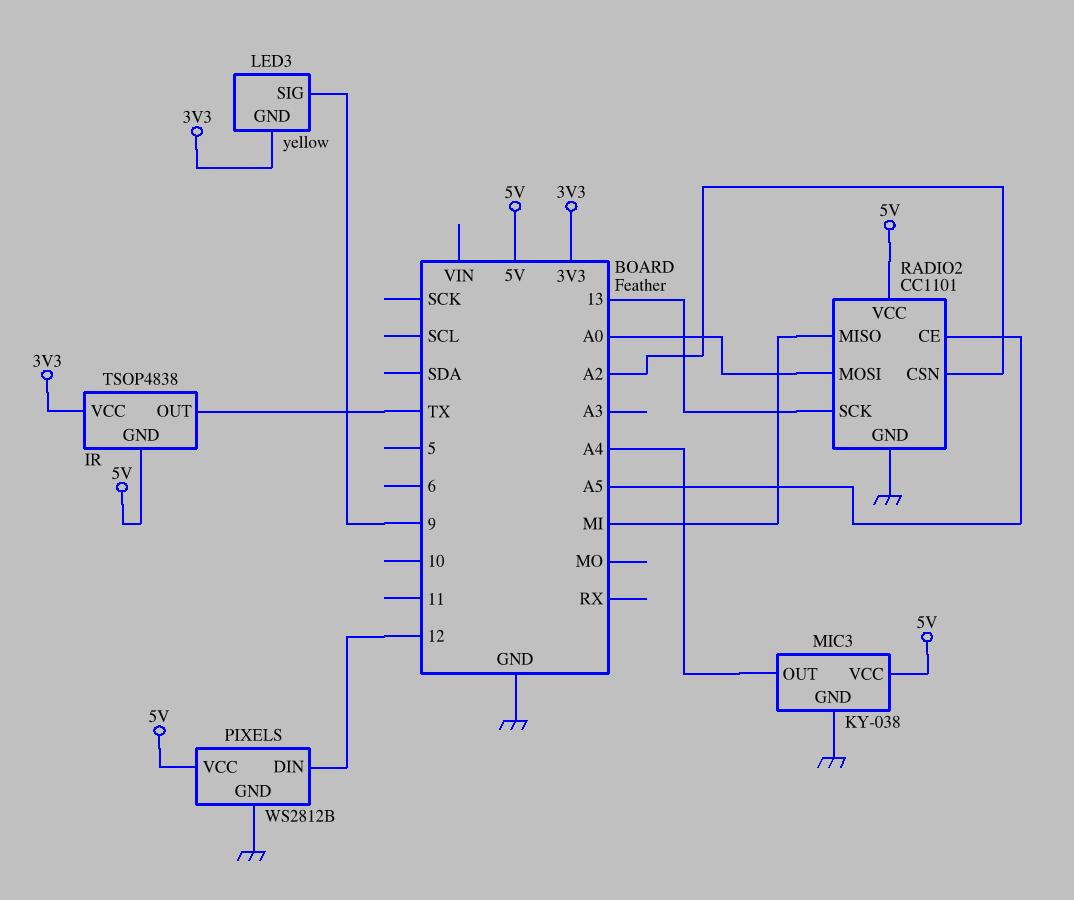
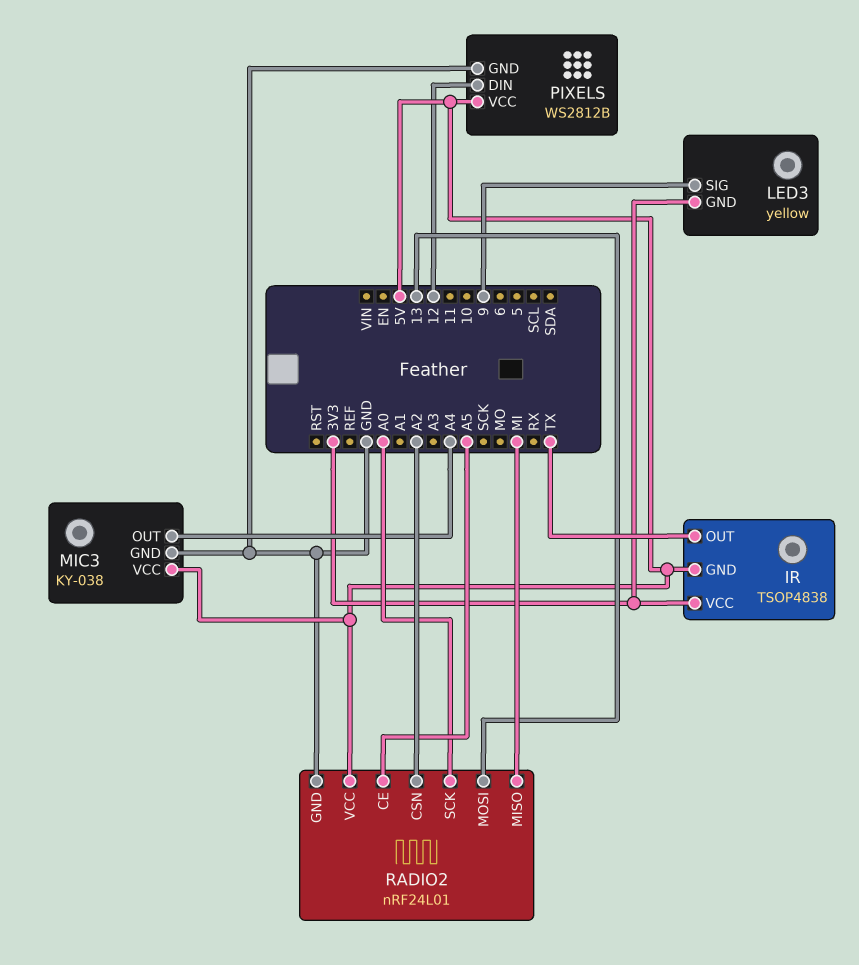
RADIO2: CC1101 -> nRF24L01
RADIO2 pin MOSI: A0 -> 13
RADIO2 pin SCK: 13 -> A0

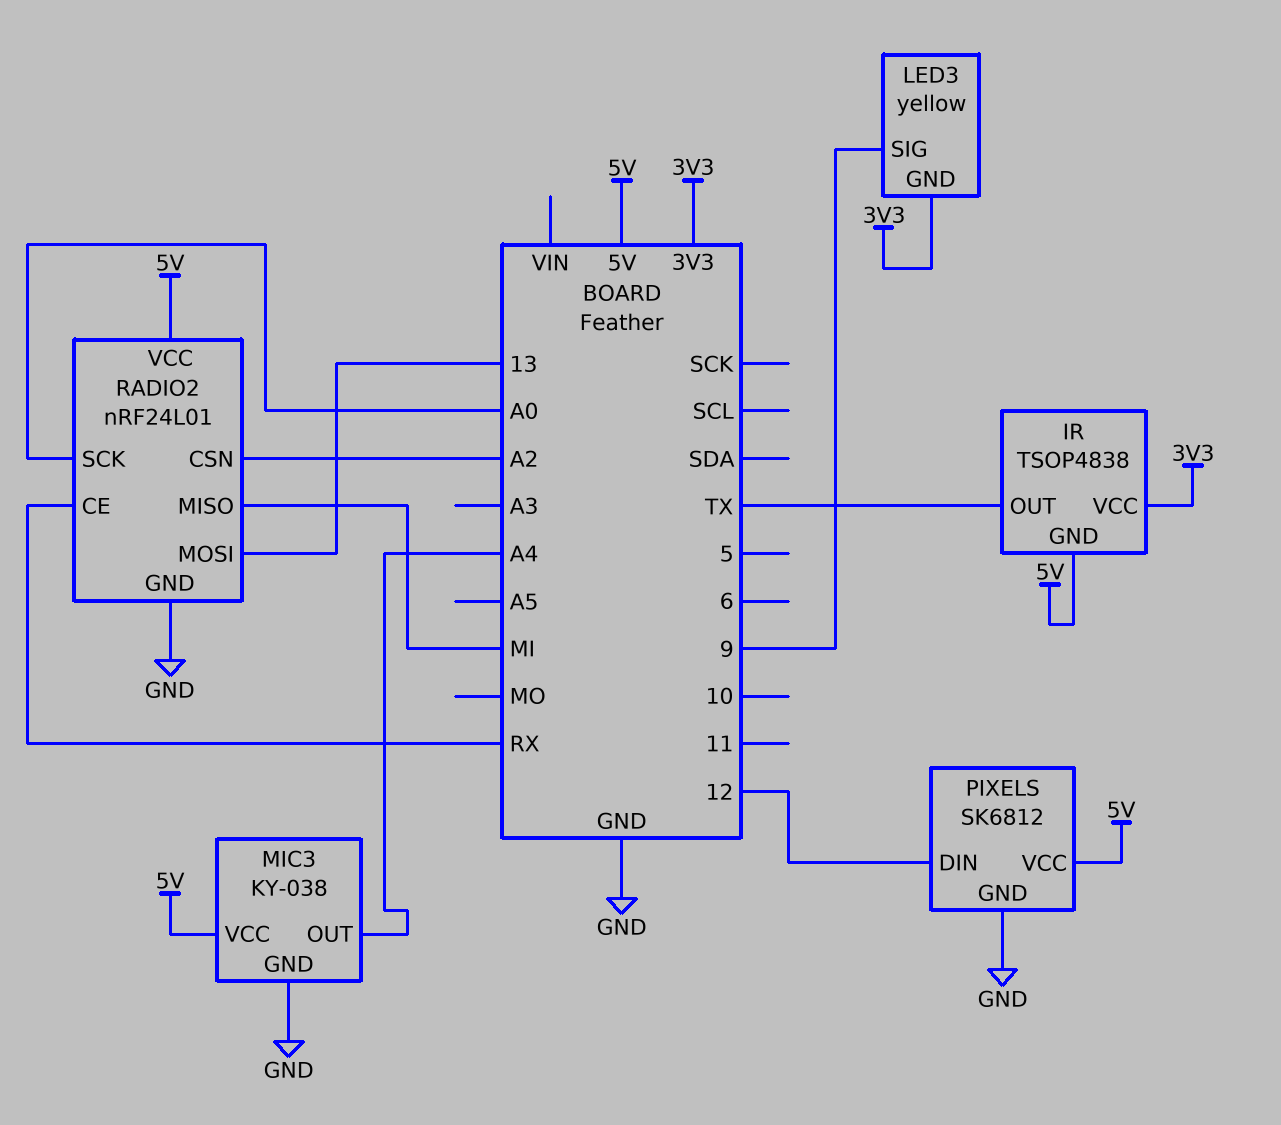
PIXELS: WS2812B -> SK6812
RADIO2 pin CE: A5 -> RX

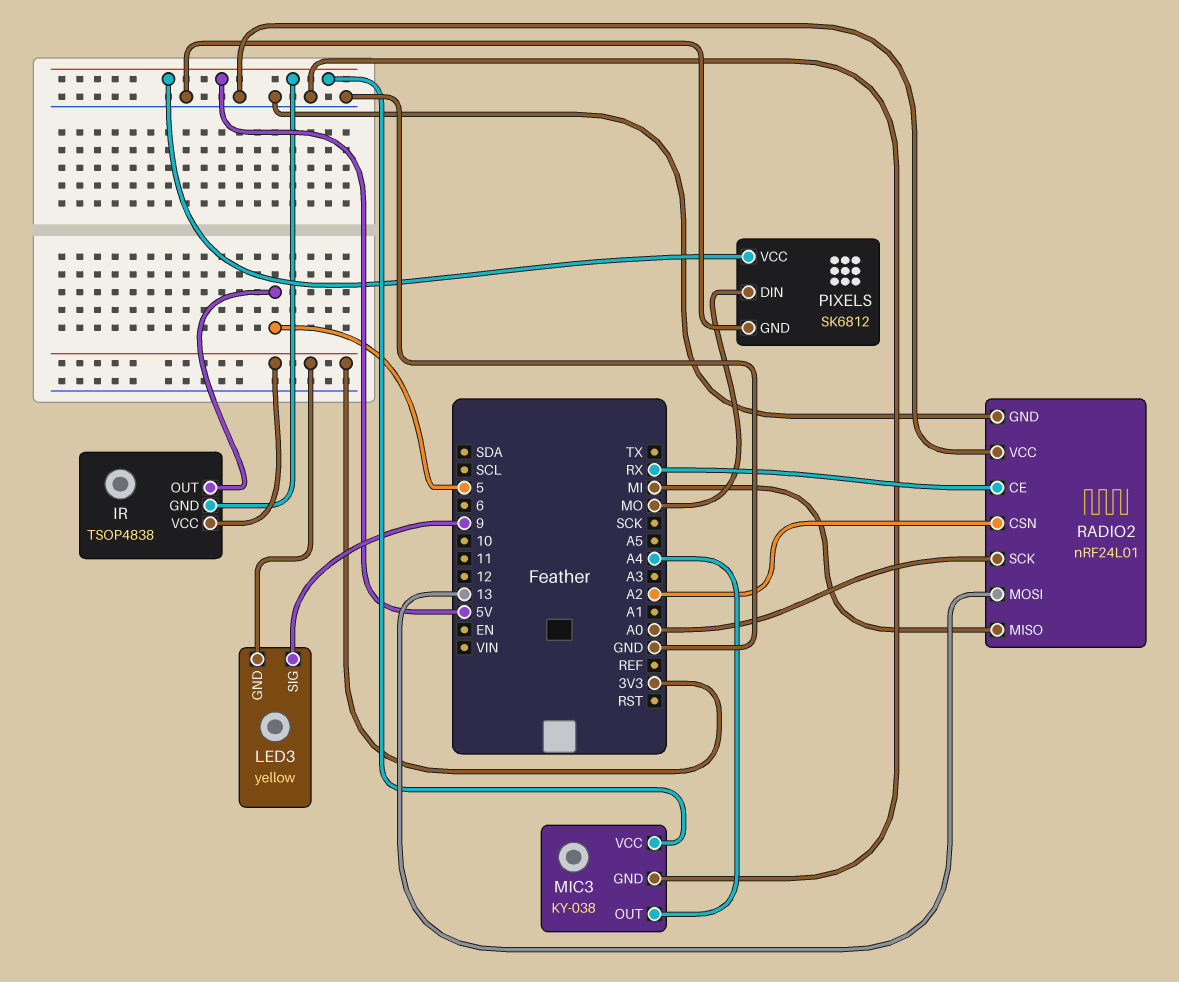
IR pin OUT: TX -> 5
PIXELS pin DIN: 12 -> MO
RADIO2 pin VCC: 5V -> GND

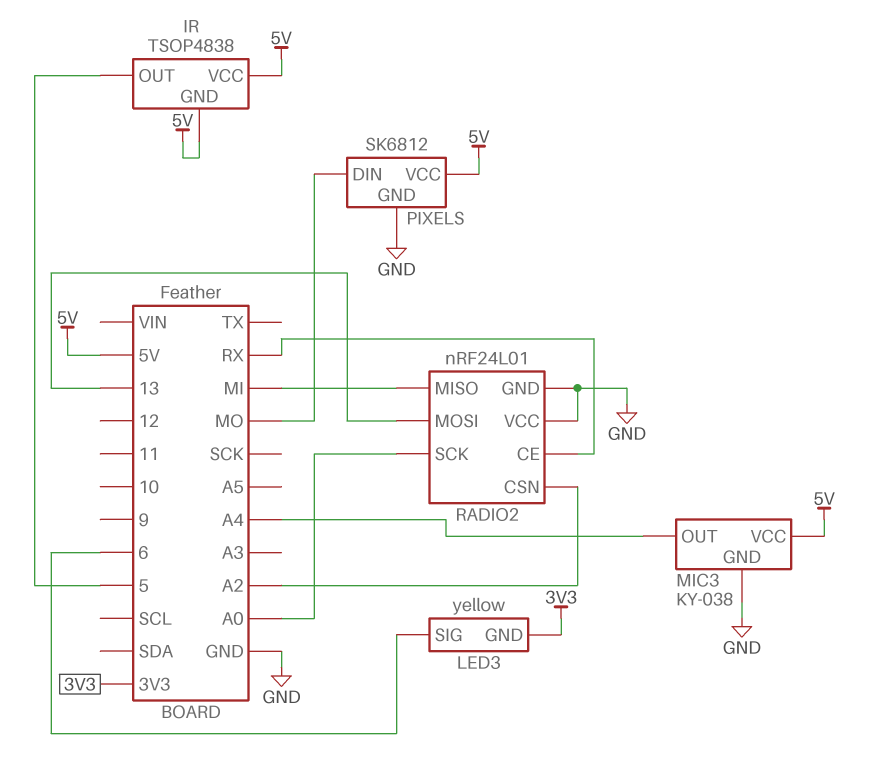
IR pin VCC: 3V3 -> 5V
LED3 pin SIG: 9 -> 6

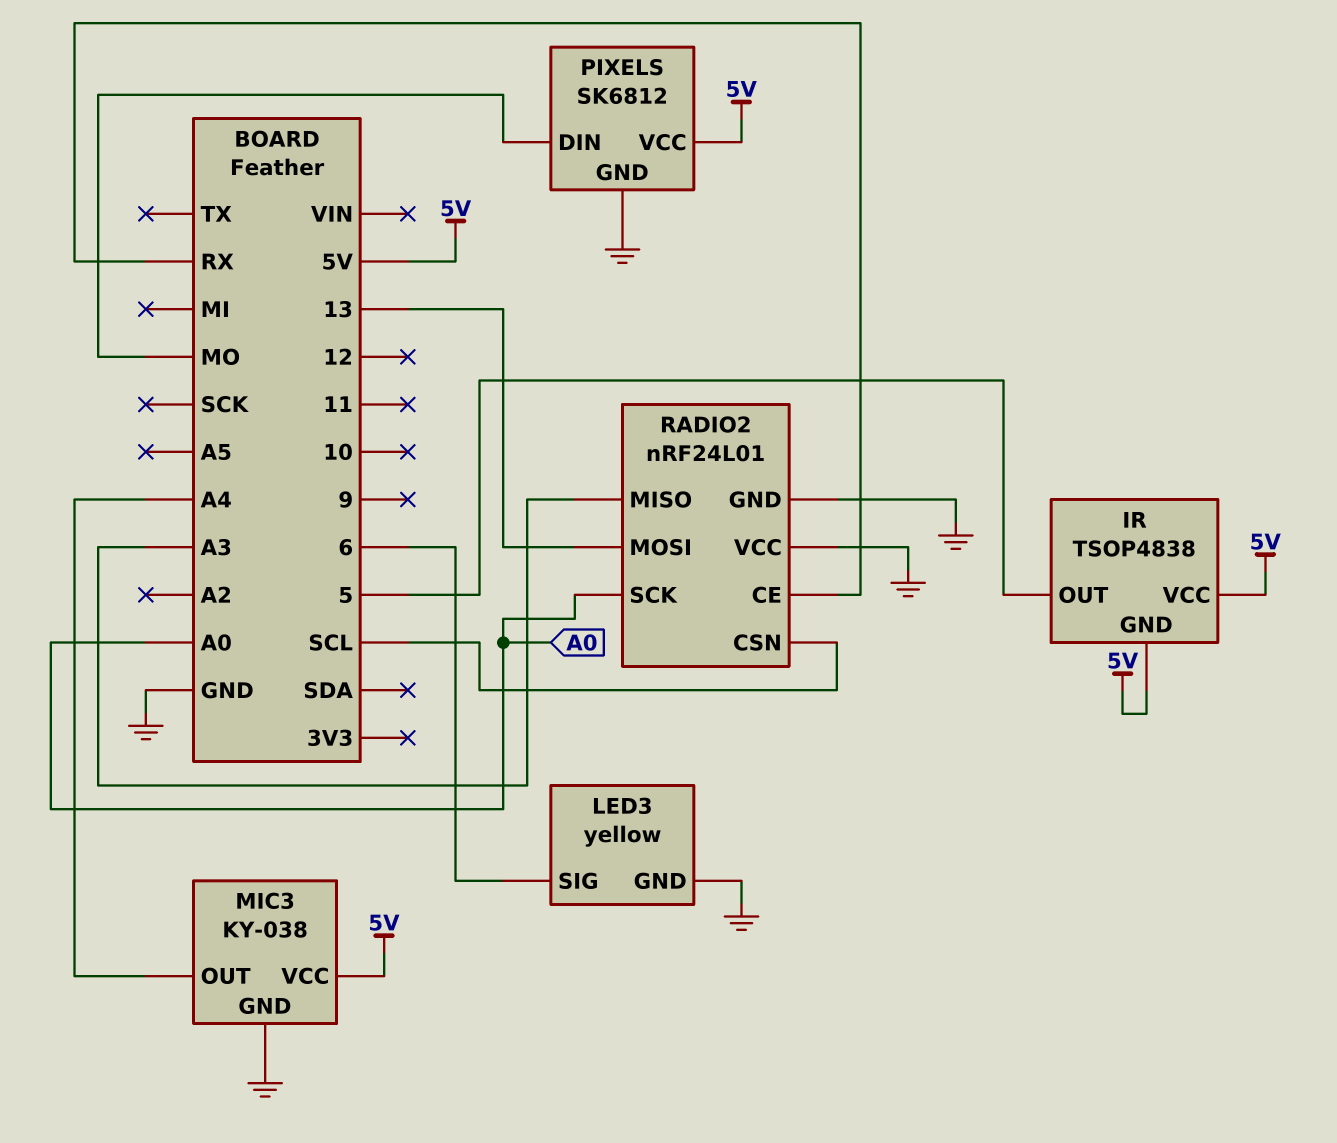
LED3 pin GND: 3V3 -> GND
RADIO2 pin CSN: A2 -> SCL
RADIO2 pin MISO: MI -> A3

